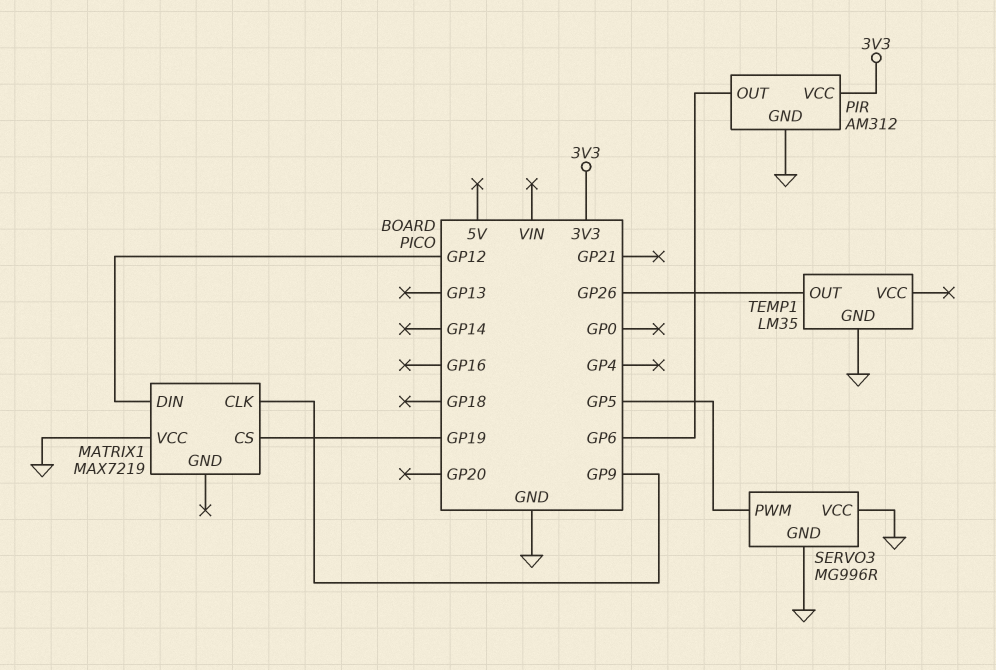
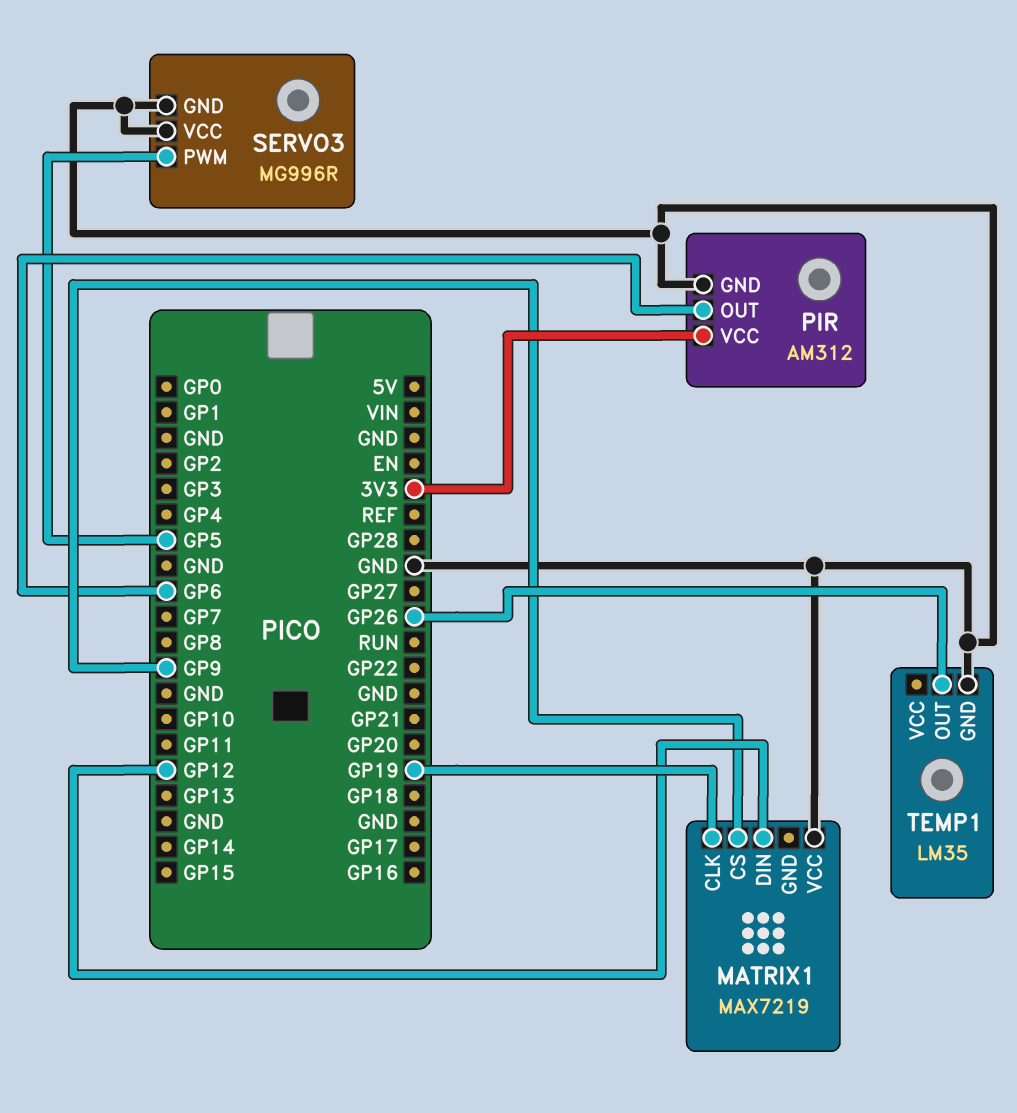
MATRIX1 pin CLK: GP9 -> GP19
MATRIX1 pin CS: GP19 -> GP9

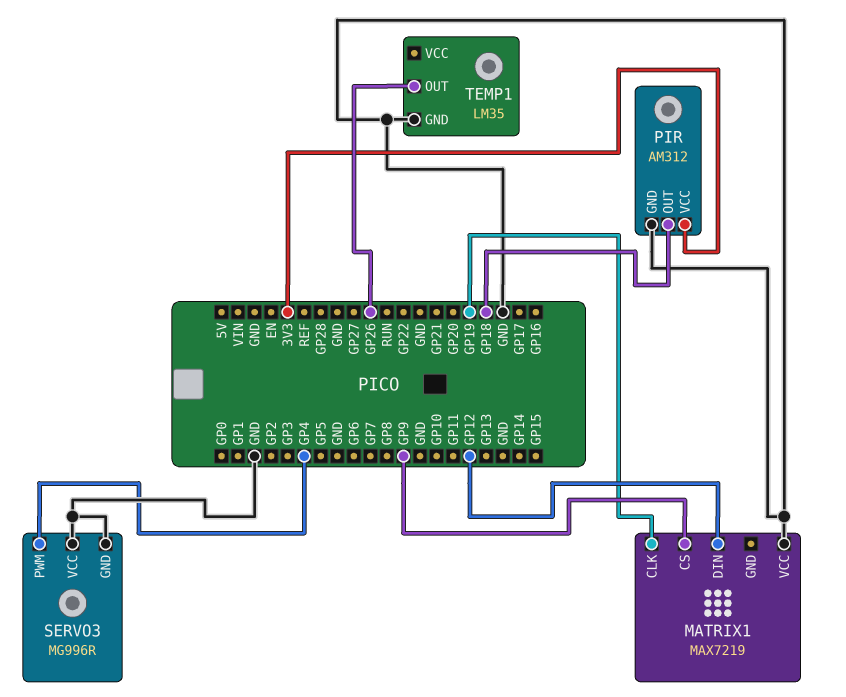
PIR pin OUT: GP6 -> GP18
SERVO3 pin PWM: GP5 -> GP4

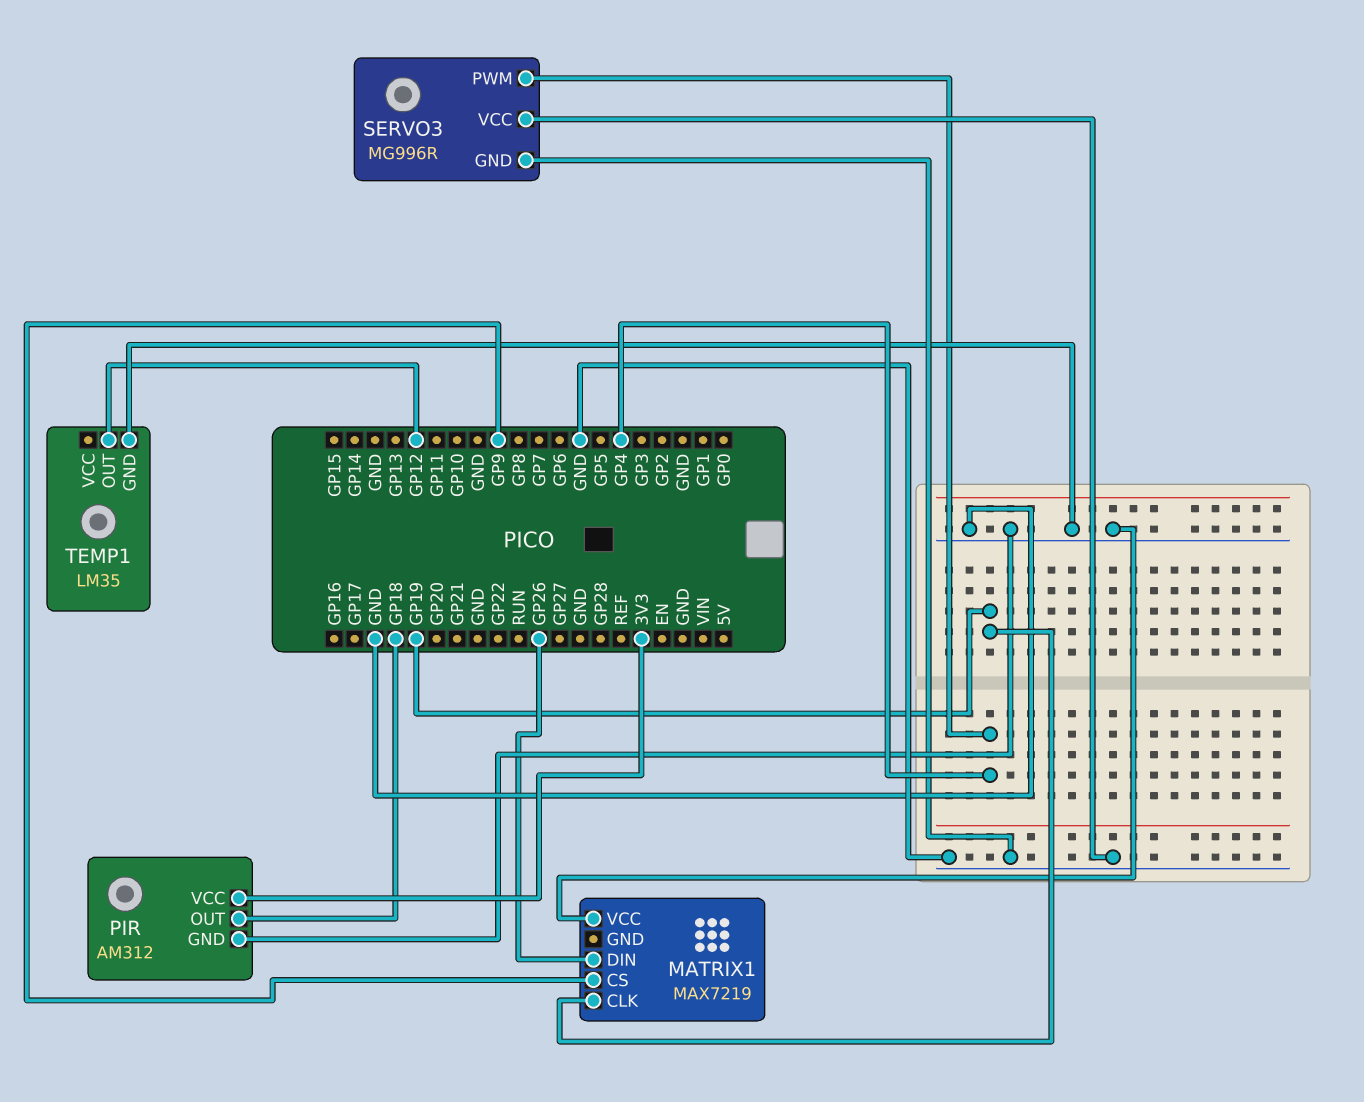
MATRIX1 pin DIN: GP12 -> GP26
TEMP1 pin OUT: GP26 -> GP12

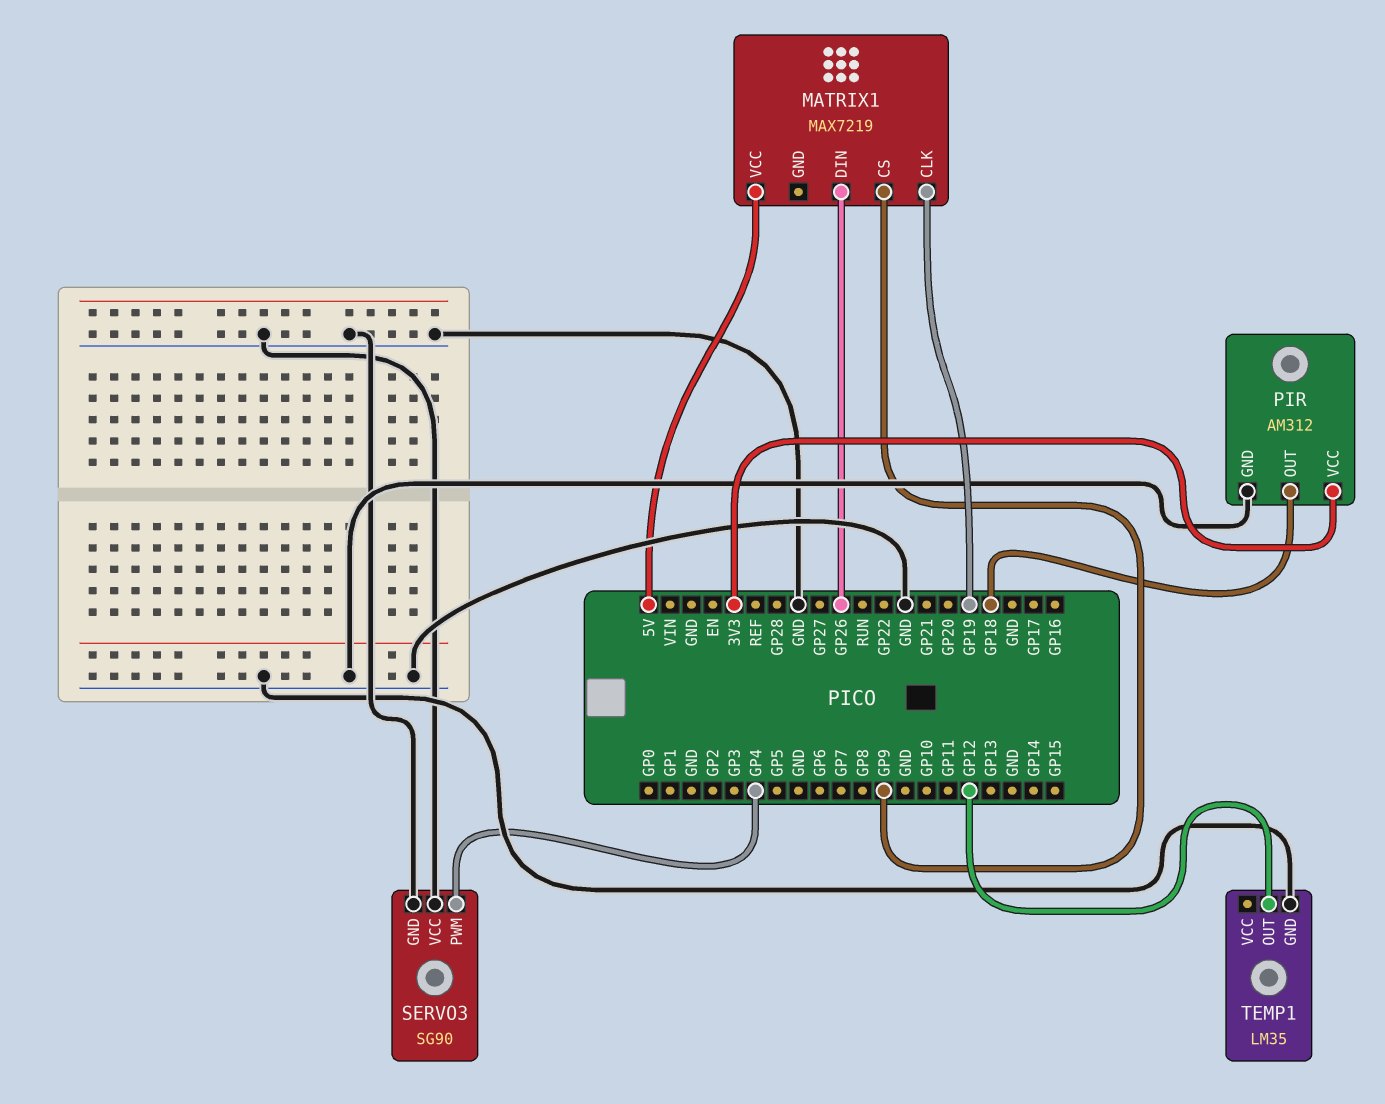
MATRIX1 pin VCC: GND -> 5V
SERVO3: MG996R -> SG90

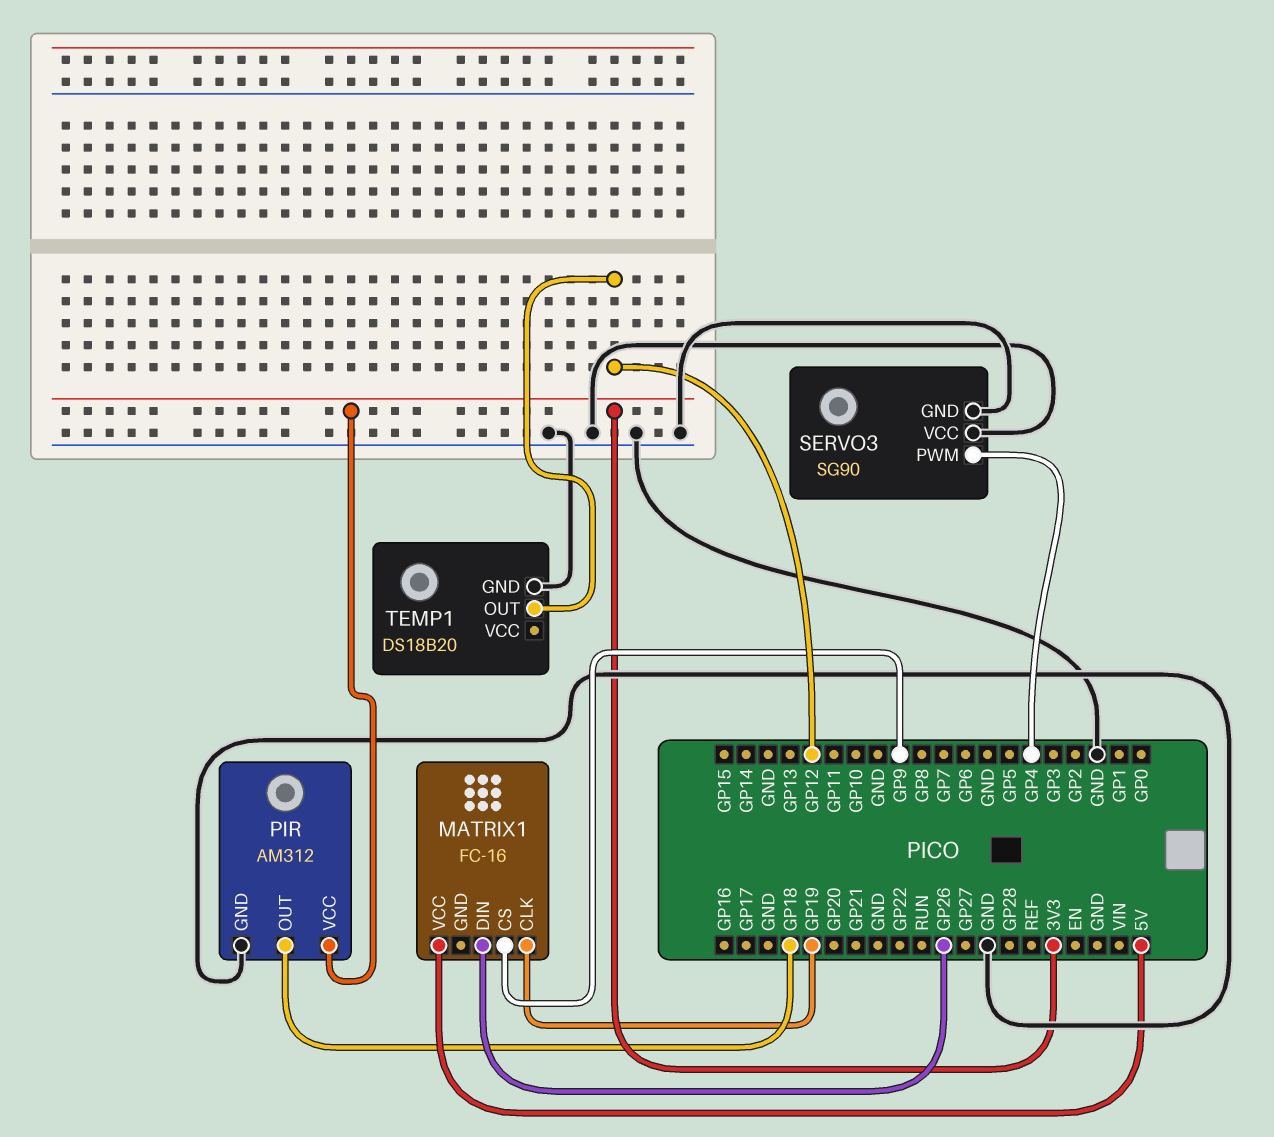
MATRIX1: MAX7219 -> FC-16
TEMP1: LM35 -> DS18B20

